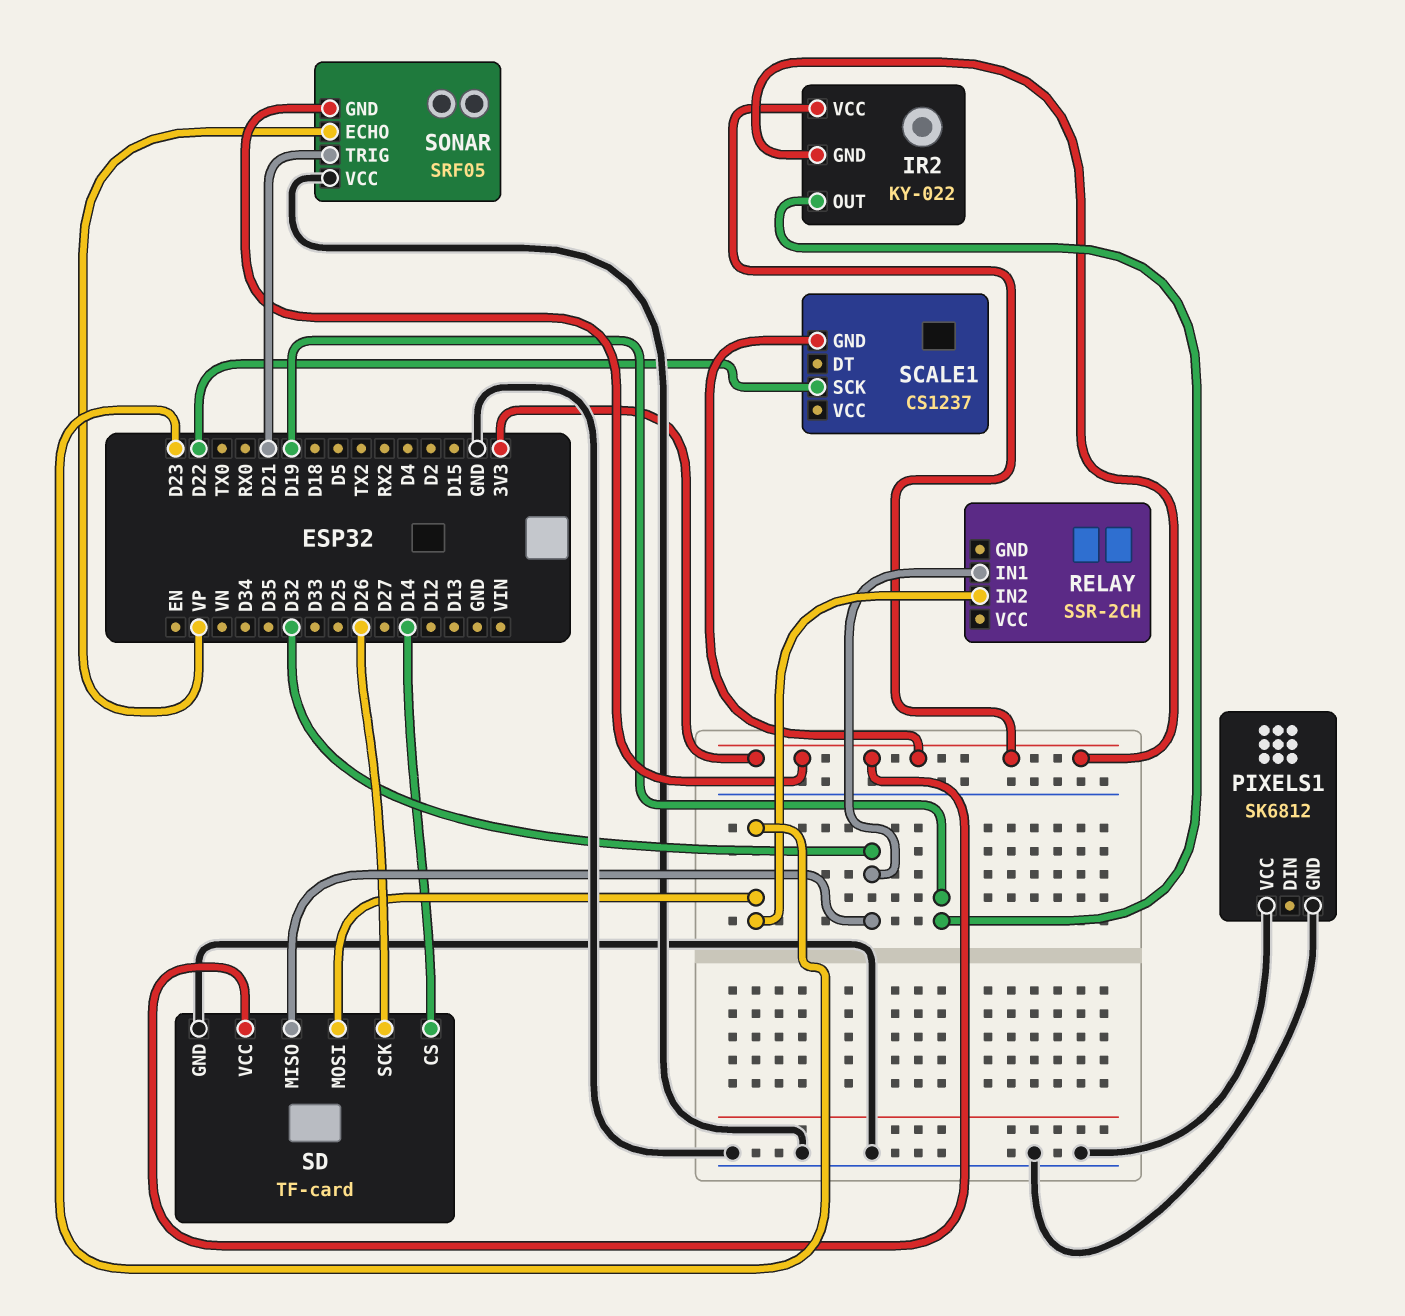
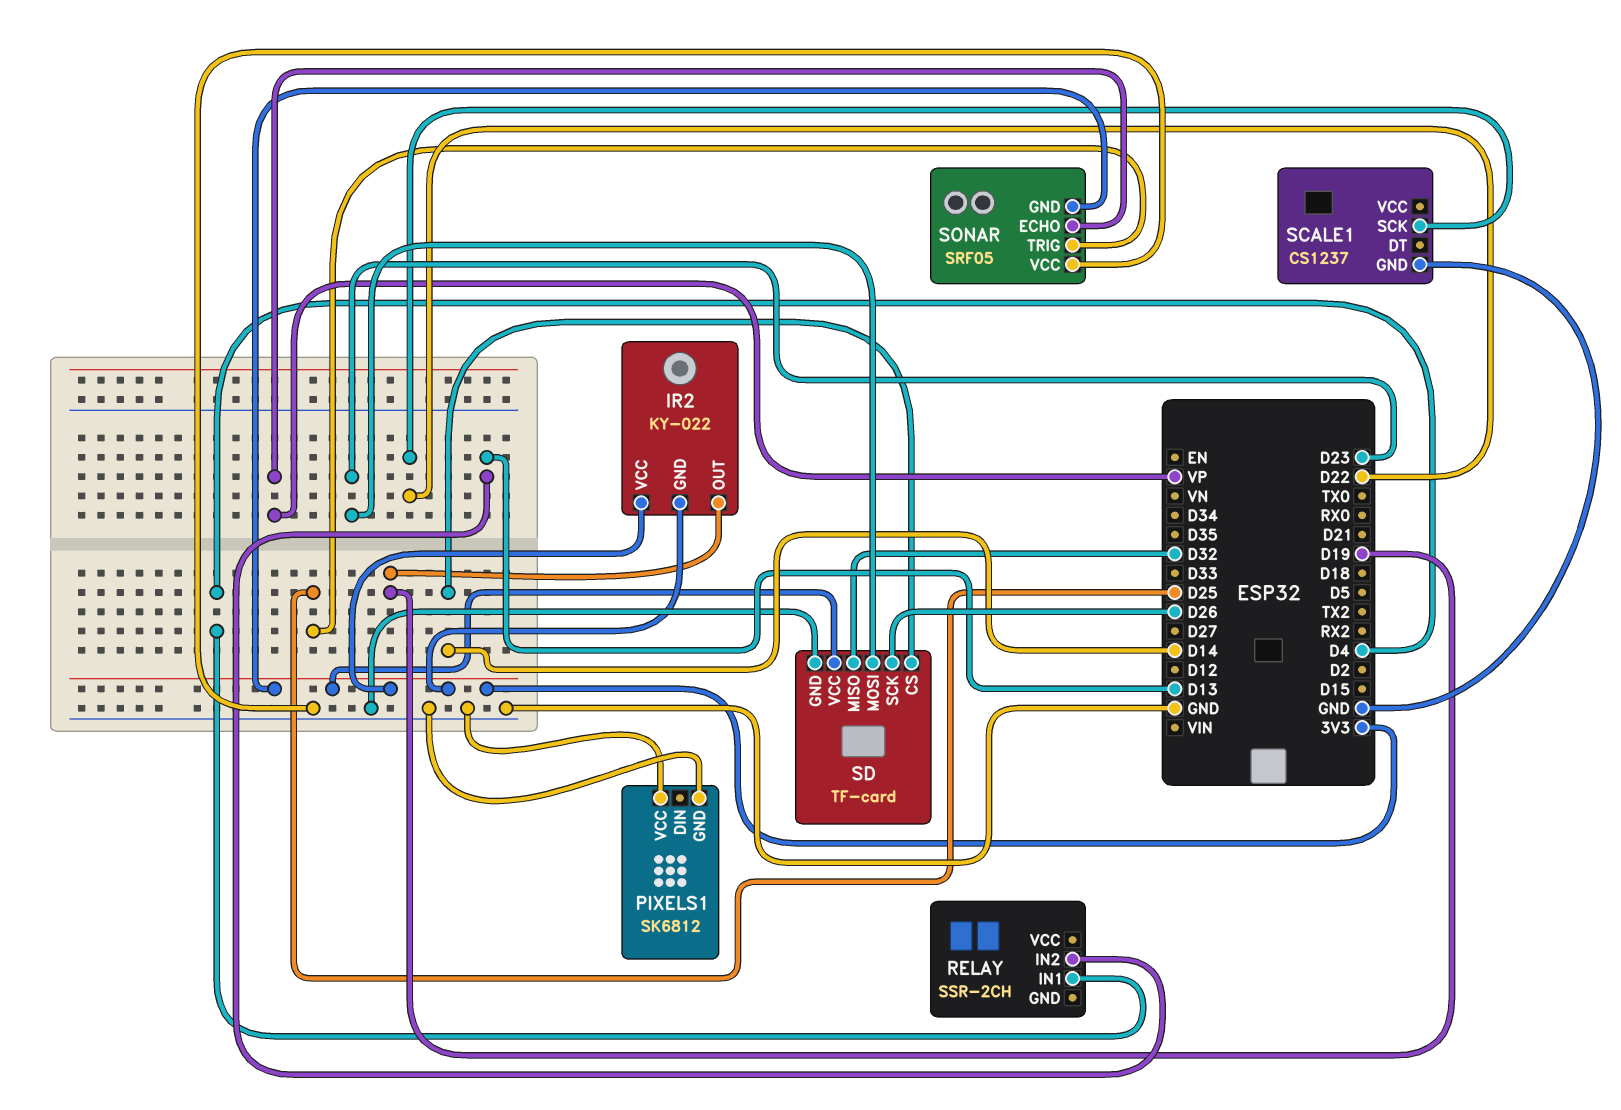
RELAY pin IN1: D32 -> D4
RELAY pin IN2: D23 -> D13
SCALE1 pin GND: 3V3 -> GND
SONAR pin TRIG: D21 -> D25

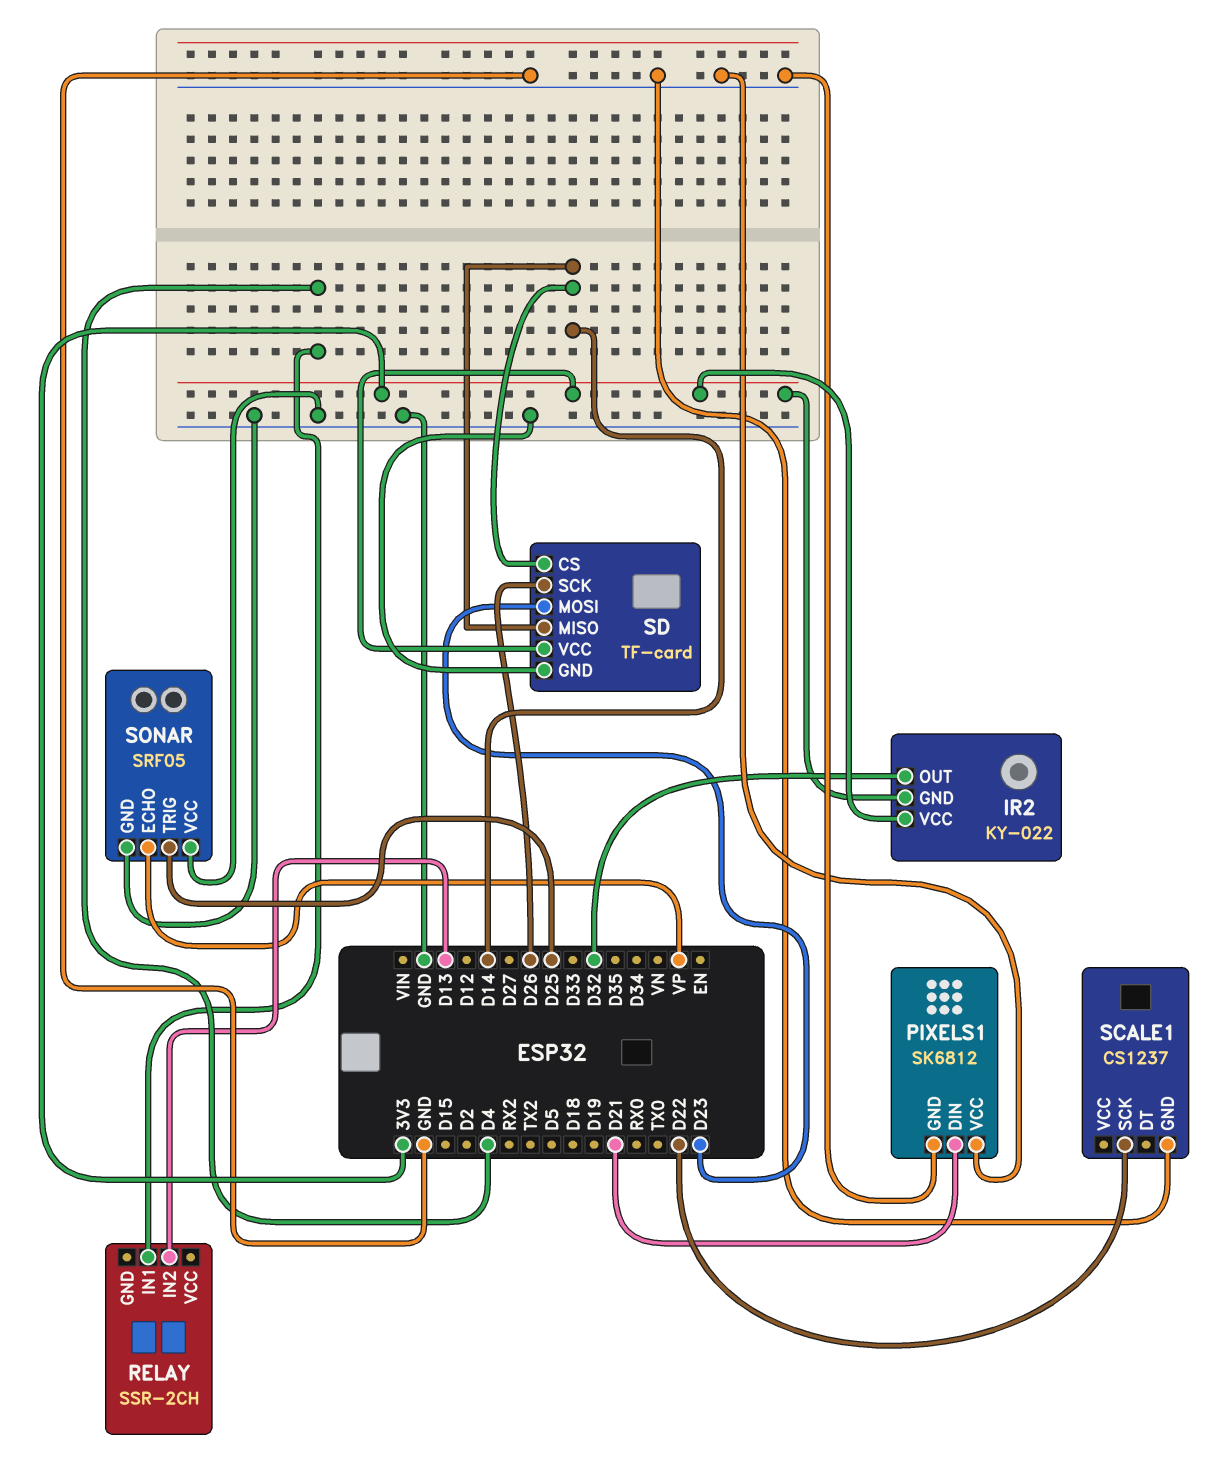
IR2 pin OUT: D19 -> D32
PIXELS1 pin DIN: none -> D21
SD pin MISO: D32 -> D14
SONAR pin GND: 3V3 -> GND

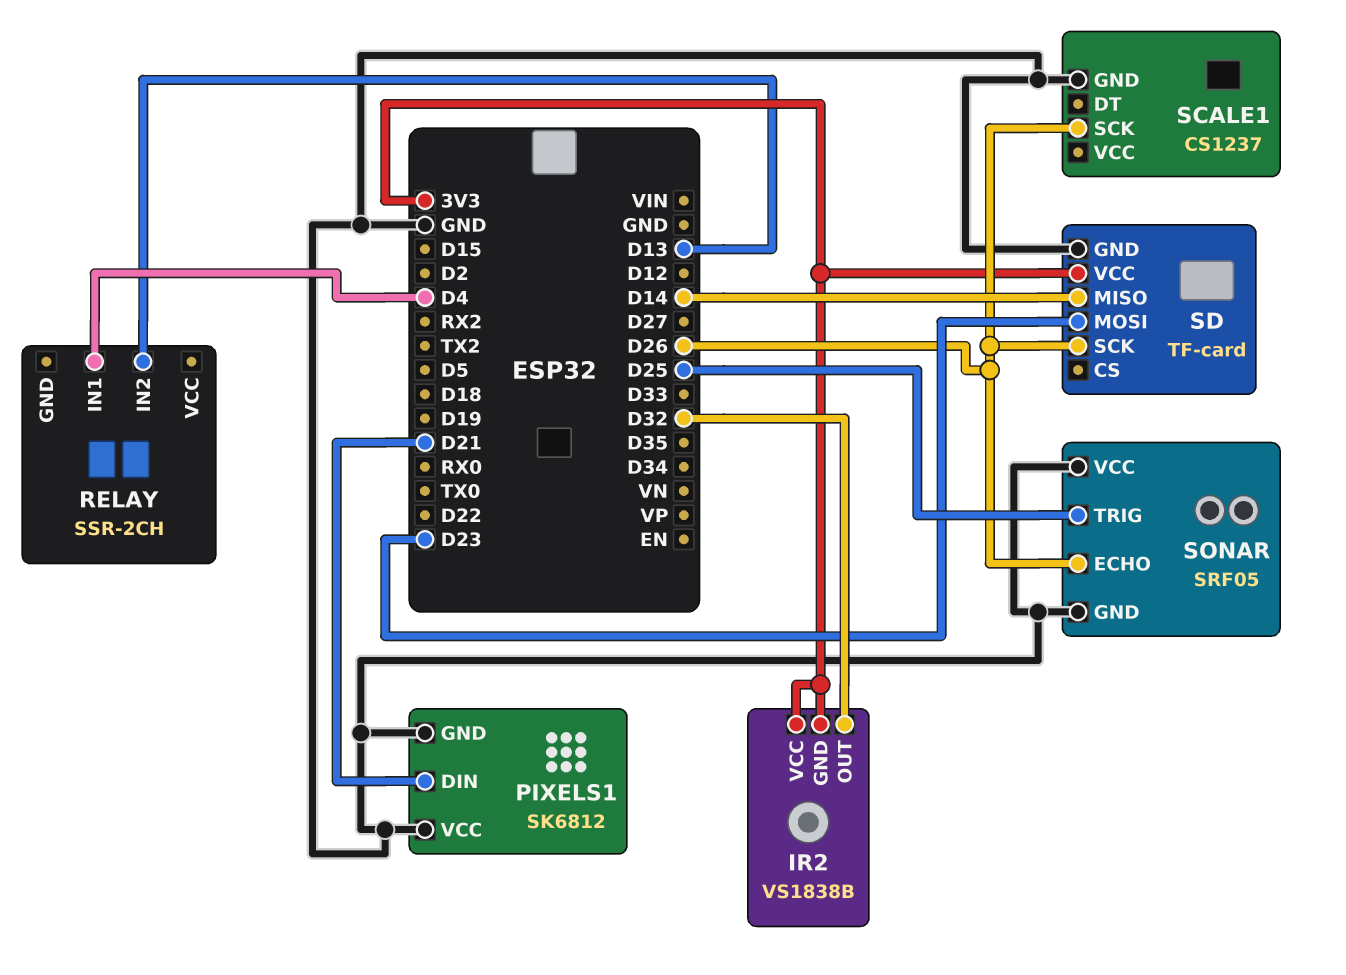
IR2: KY-022 -> VS1838B
SCALE1 pin SCK: D22 -> D26
SD pin CS: D14 -> none
SONAR pin ECHO: VP -> D26

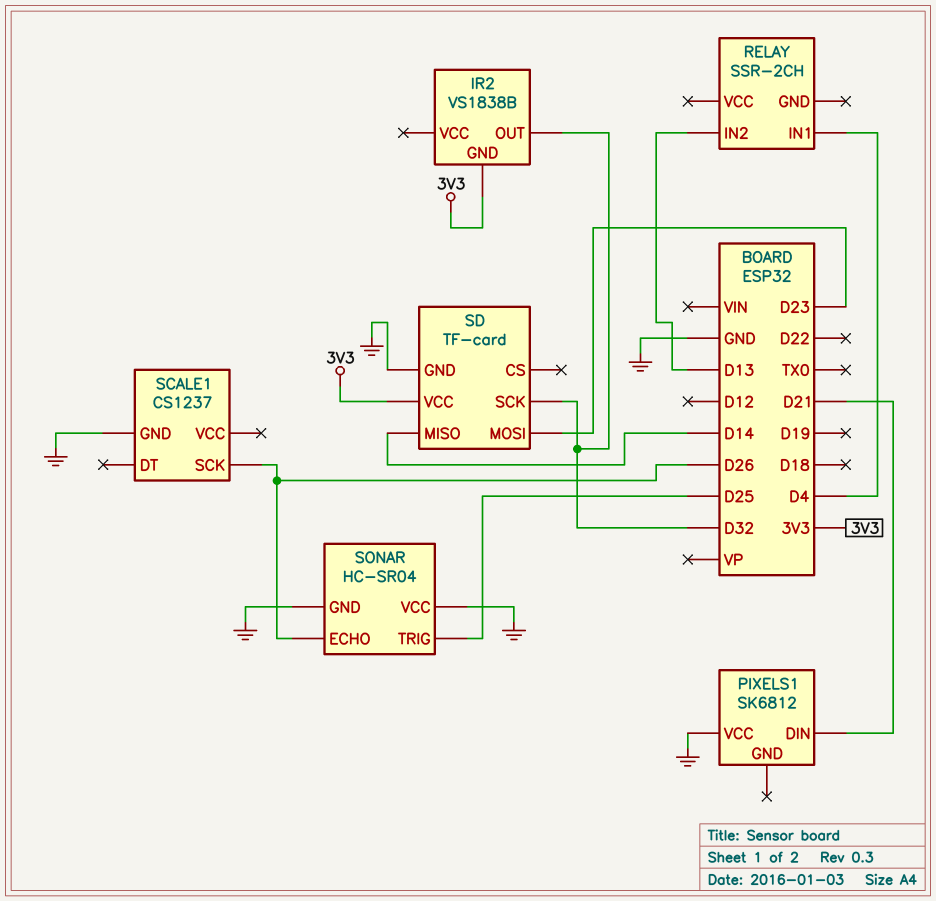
IR2 pin VCC: 3V3 -> none
PIXELS1 pin GND: GND -> none
SD pin SCK: D26 -> D32
SONAR: SRF05 -> HC-SR04

